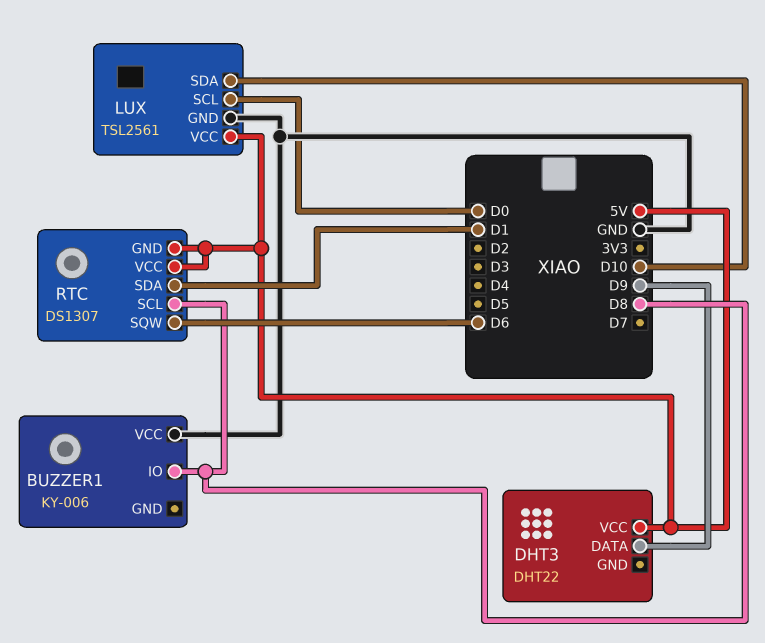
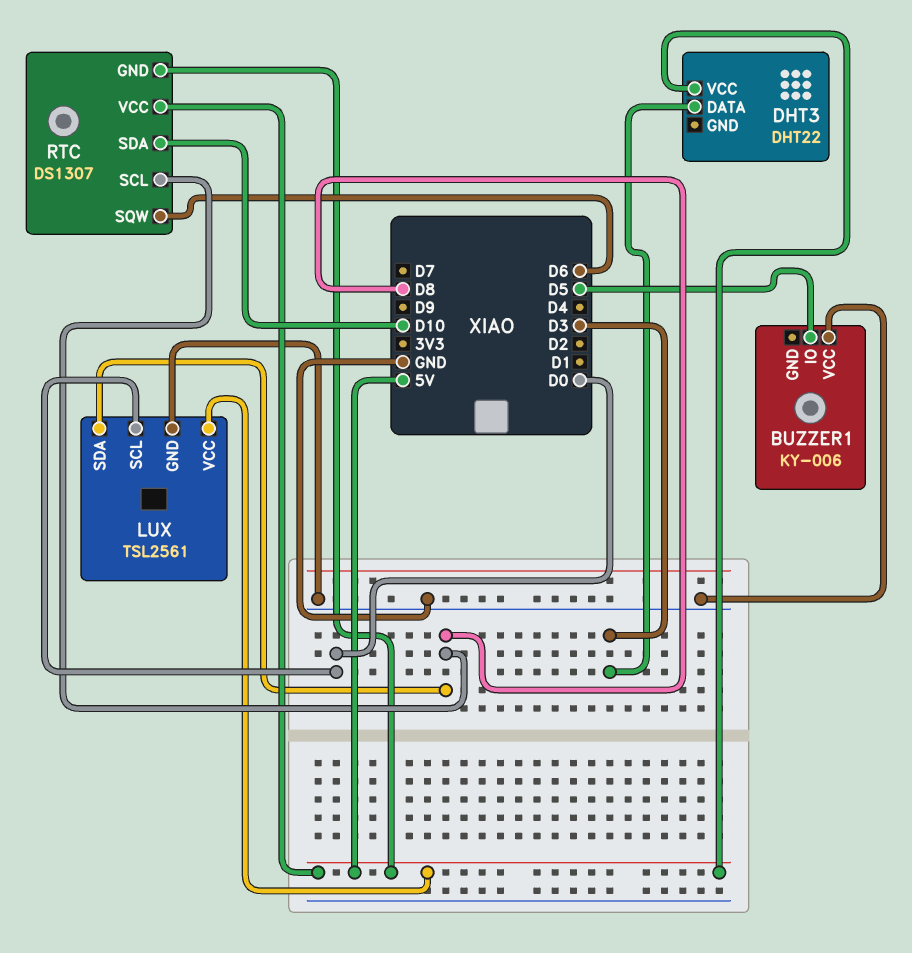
BUZZER1 pin IO: D8 -> D5
DHT3 pin DATA: D9 -> D3
LUX pin SDA: D10 -> D8
RTC pin SDA: D1 -> D10

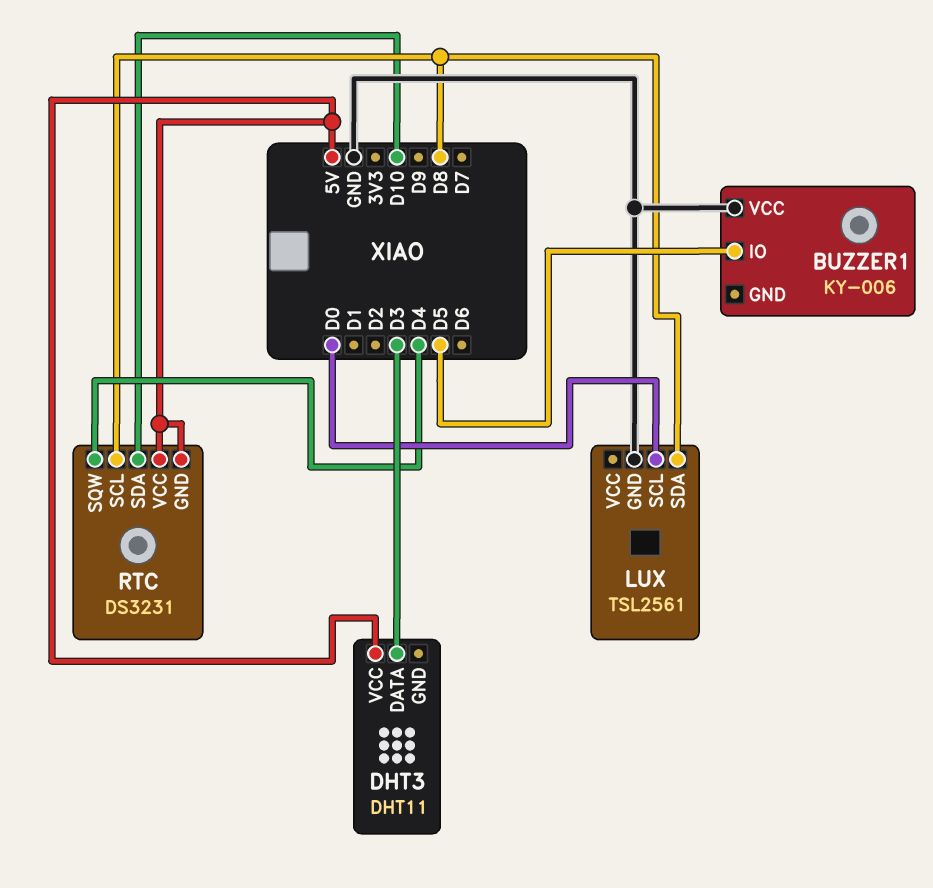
DHT3: DHT22 -> DHT11
LUX pin VCC: 5V -> none
RTC: DS1307 -> DS3231
RTC pin SQW: D6 -> D4

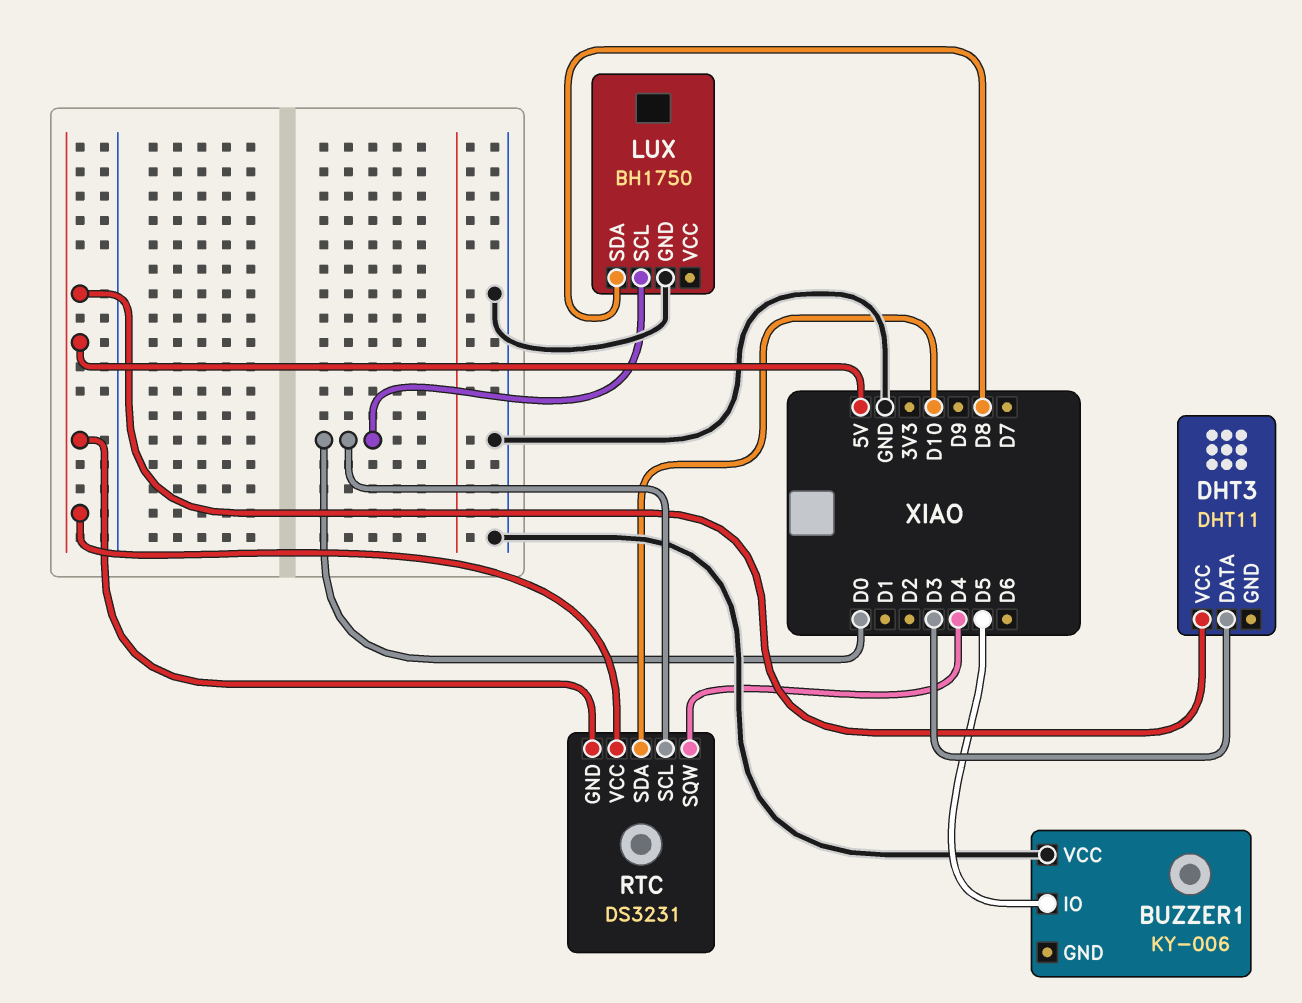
LUX: TSL2561 -> BH1750
RTC pin SCL: D8 -> D0

